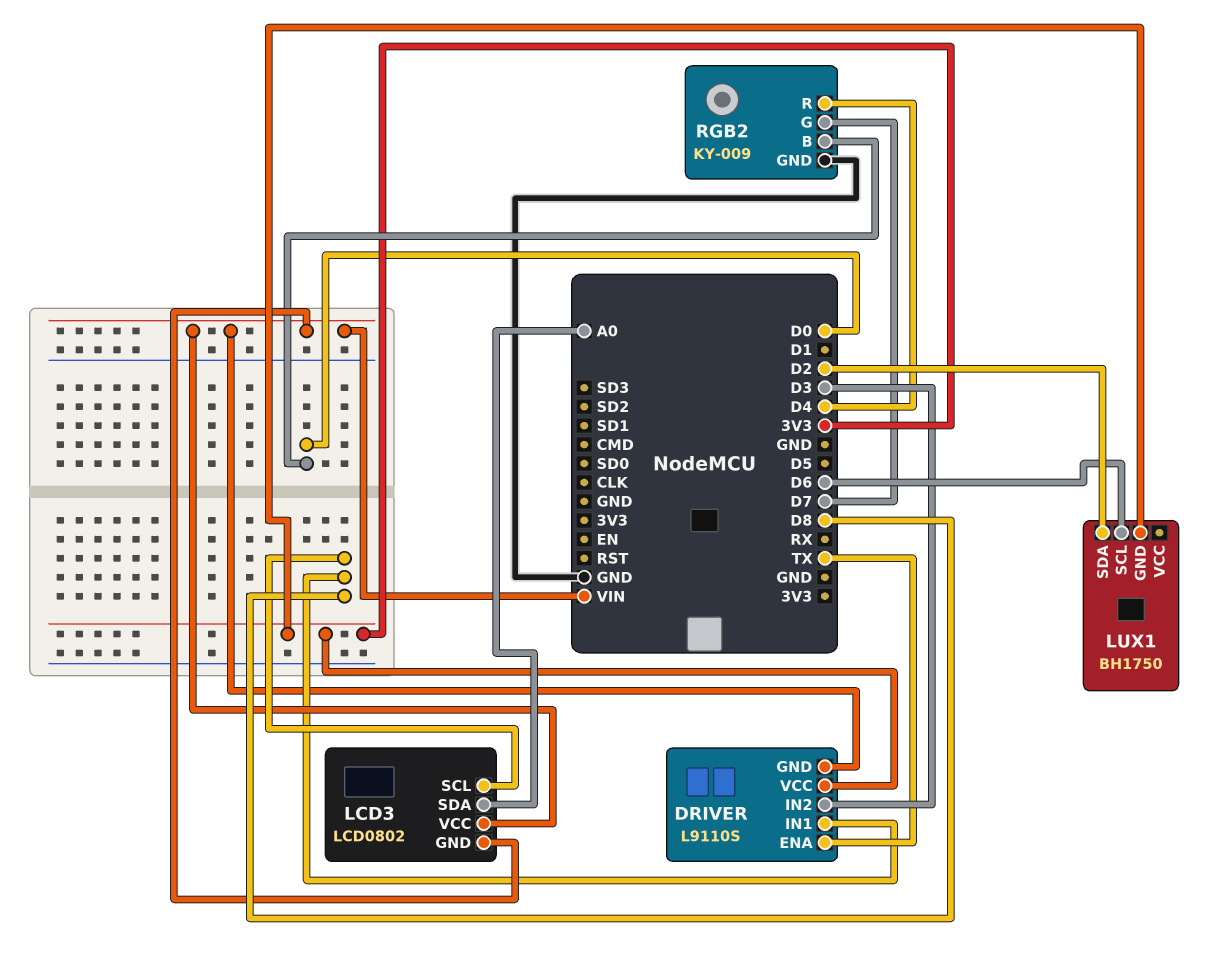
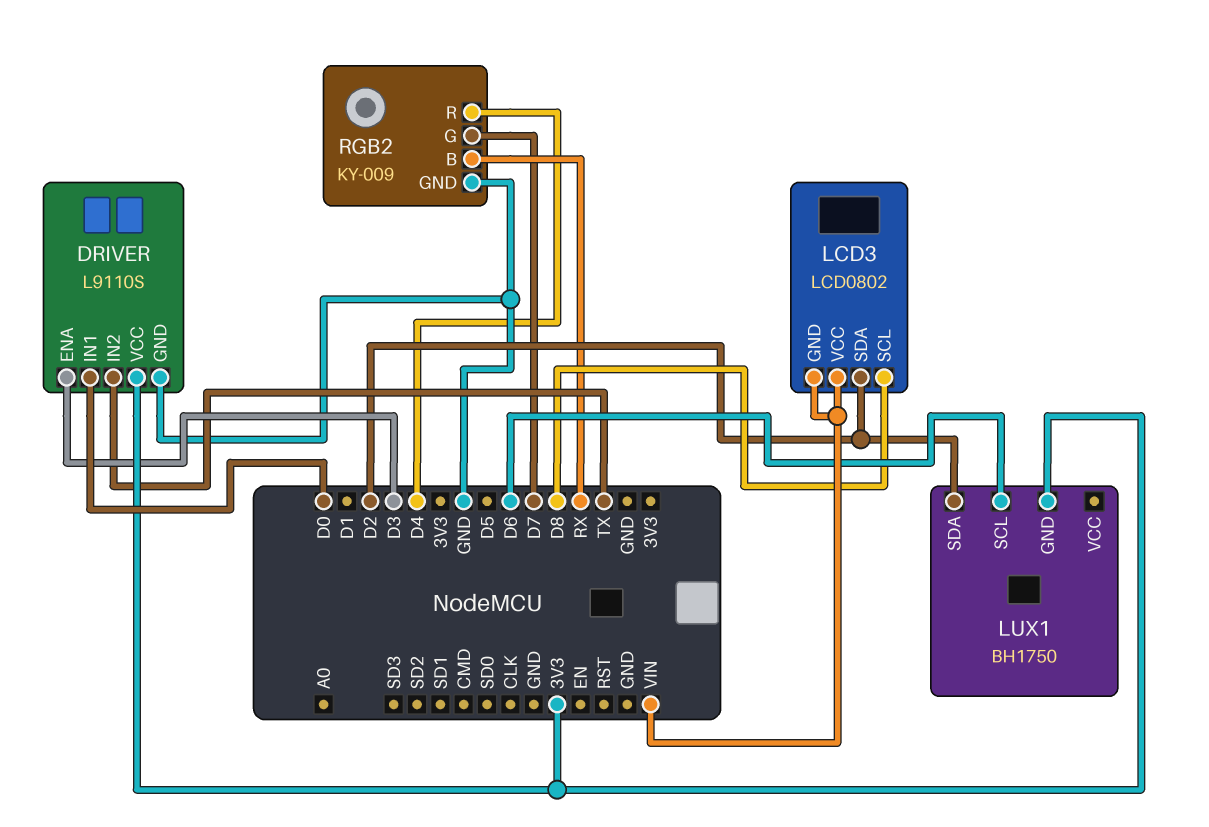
DRIVER pin ENA: TX -> D3
DRIVER pin GND: VIN -> GND
DRIVER pin IN1: D8 -> D0
DRIVER pin IN2: D3 -> TX
LCD3 pin SDA: A0 -> D2
RGB2 pin B: D0 -> RX

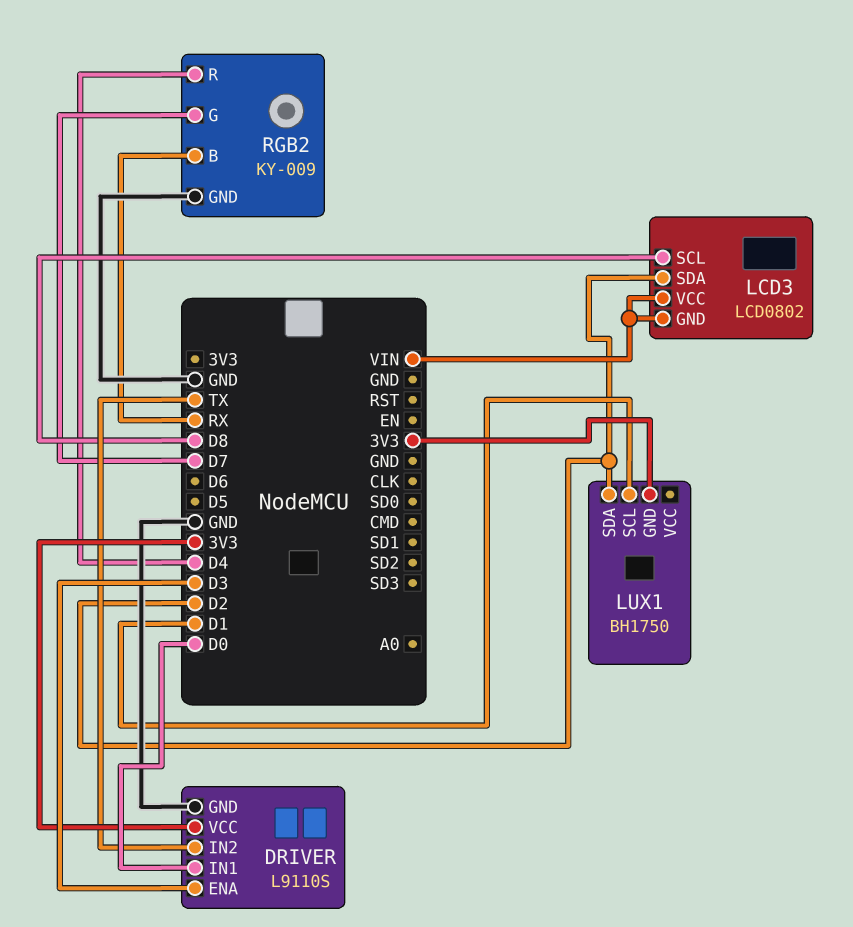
LUX1 pin SCL: D6 -> D1

